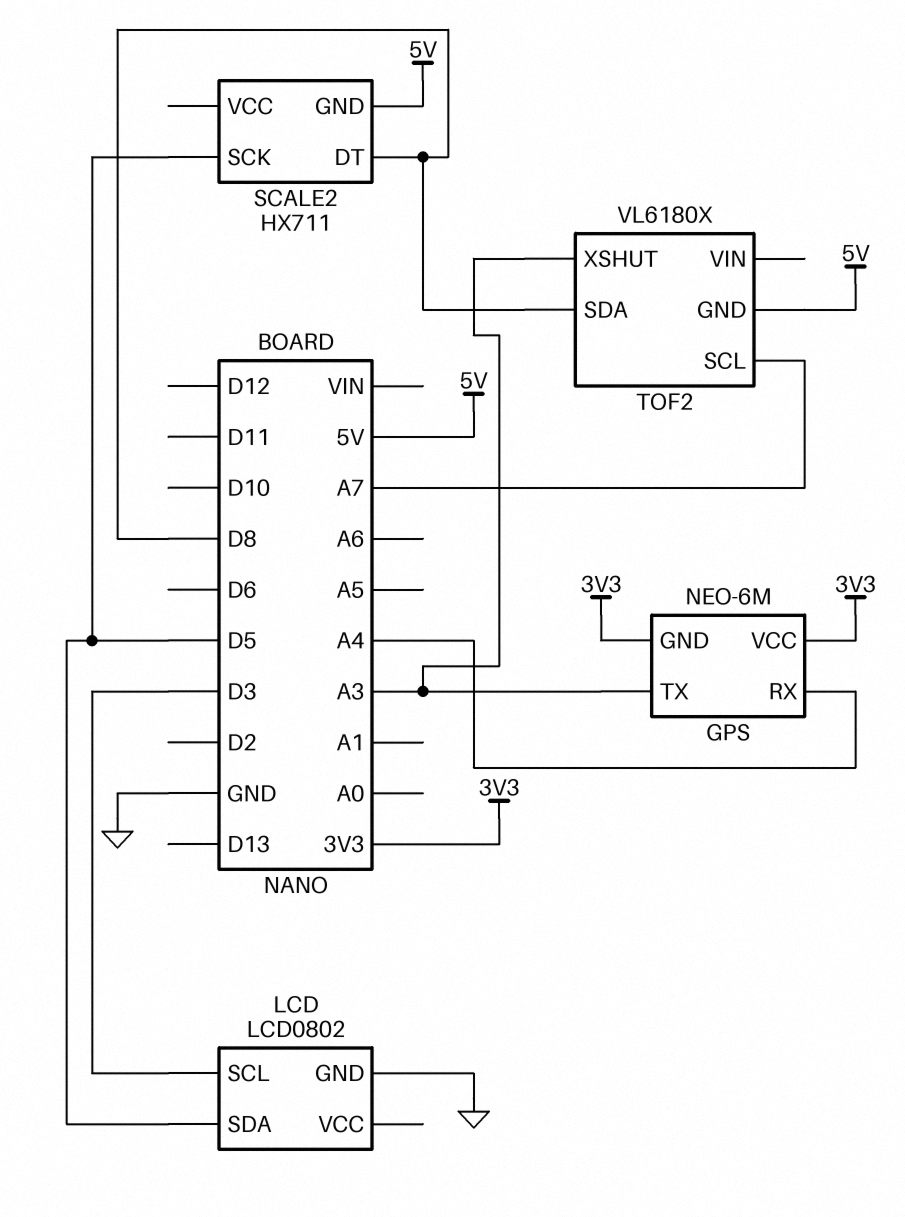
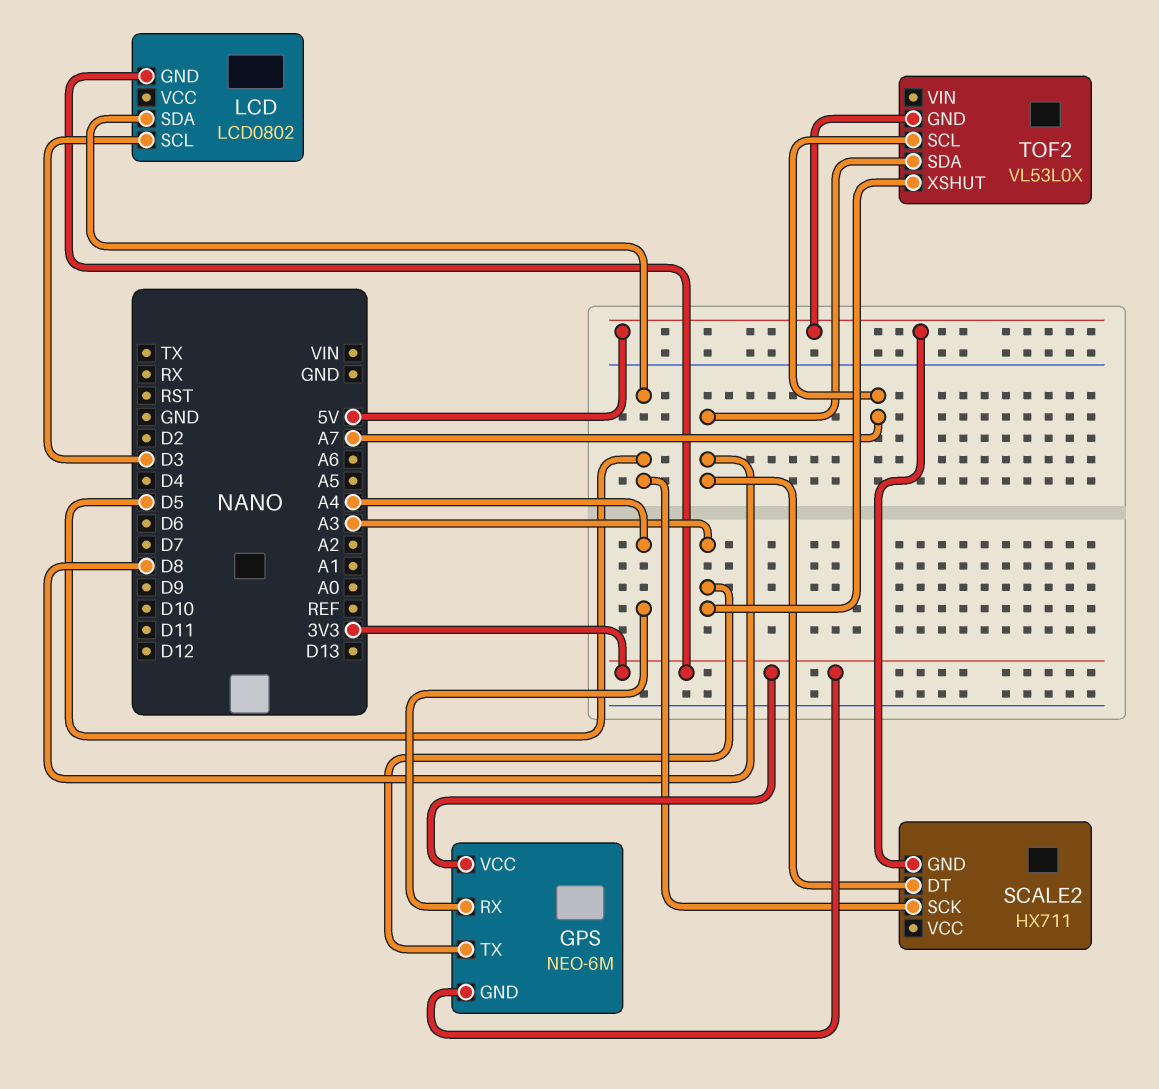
LCD pin GND: GND -> 3V3
TOF2: VL6180X -> VL53L0X

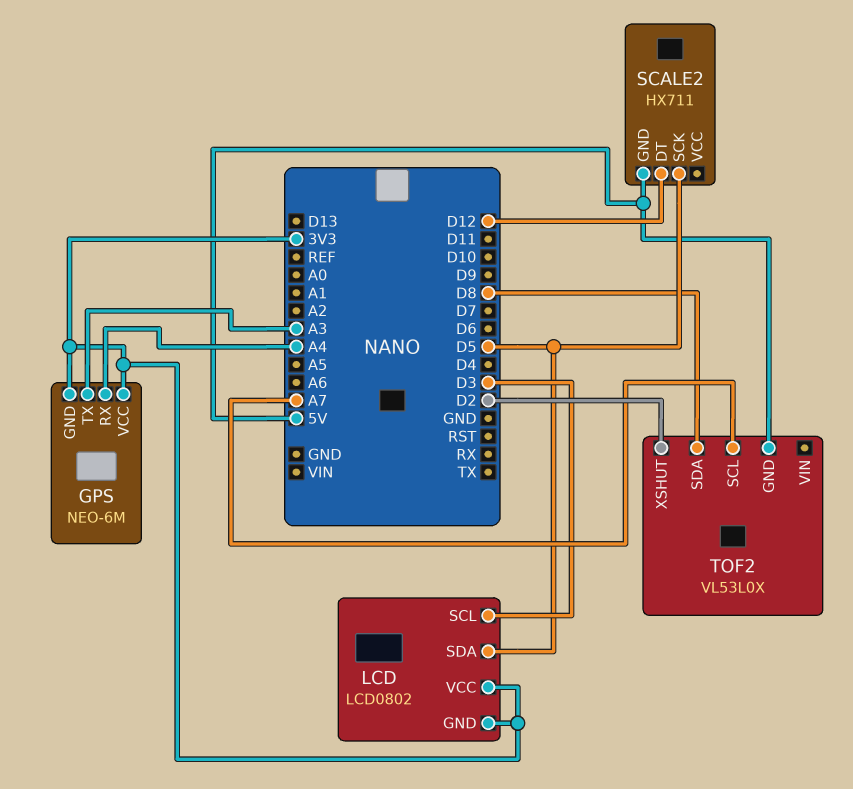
LCD pin VCC: none -> 3V3
SCALE2 pin DT: D8 -> D12
TOF2 pin XSHUT: A3 -> D2

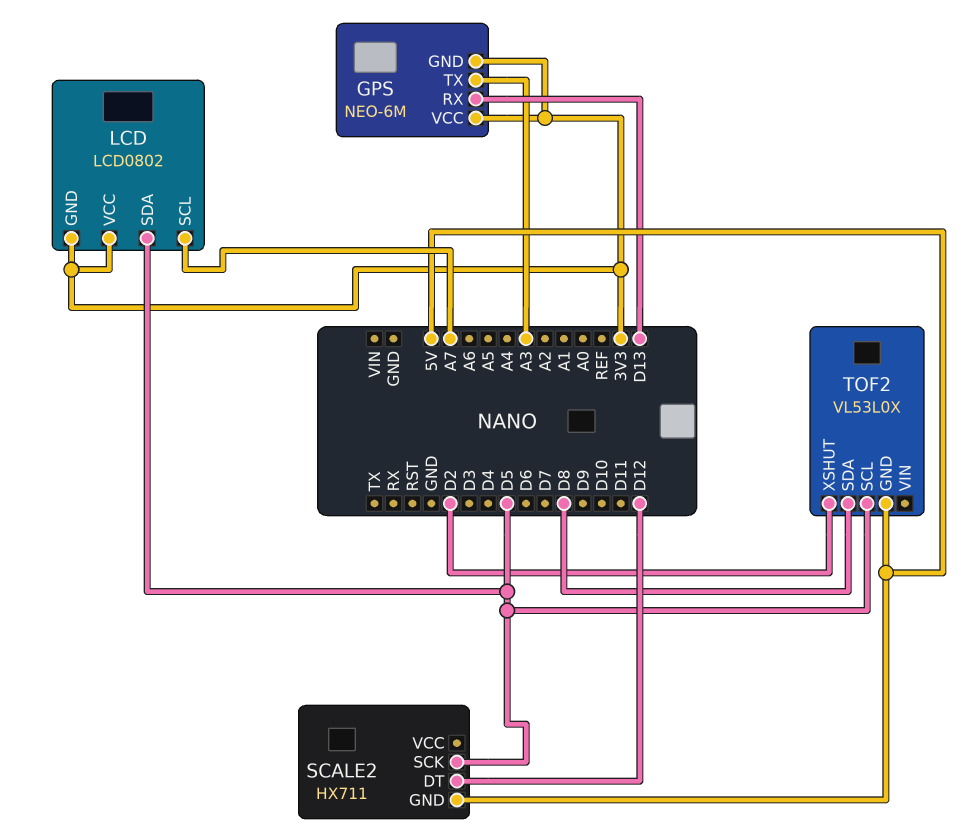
GPS pin RX: A4 -> D13
LCD pin SCL: D3 -> A7
TOF2 pin SCL: A7 -> D5

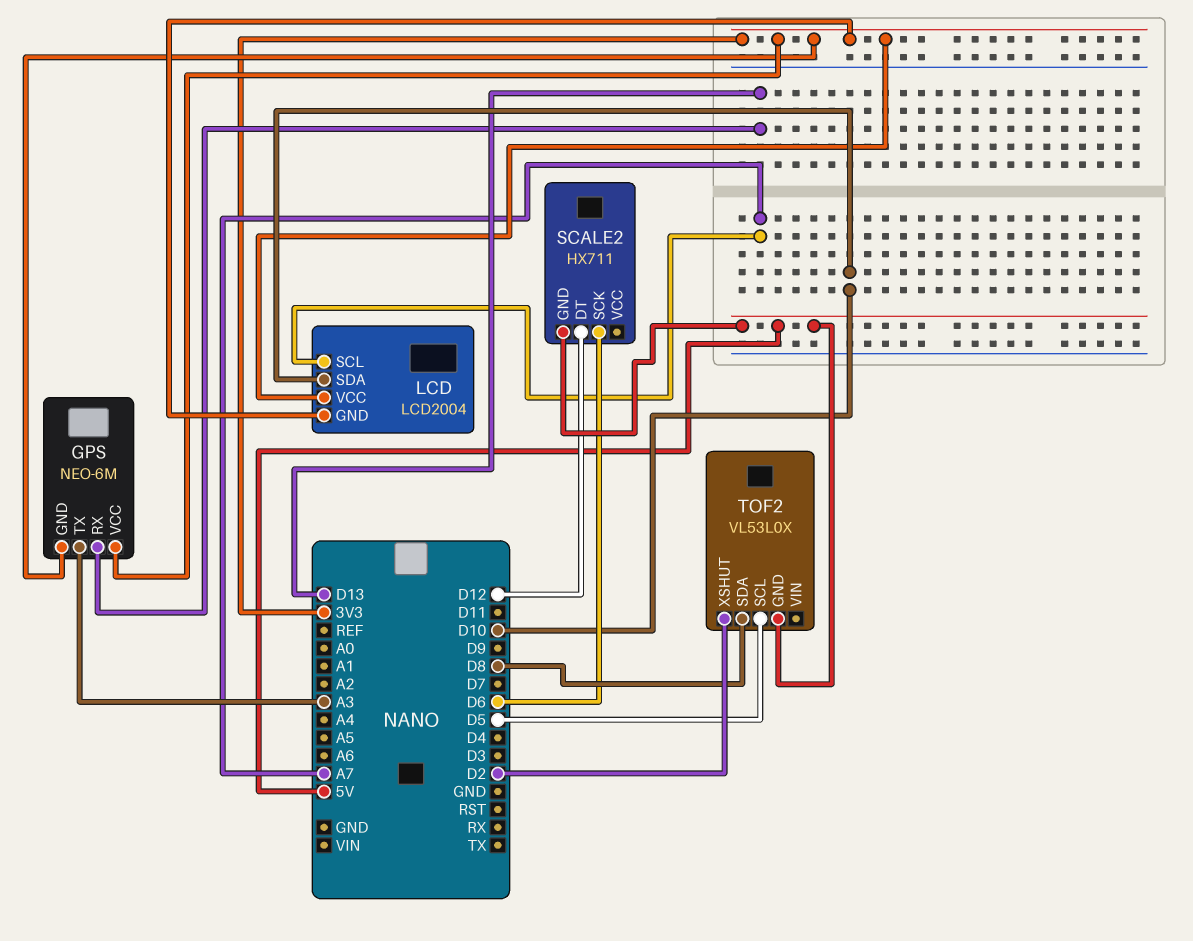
LCD: LCD0802 -> LCD2004
LCD pin SDA: D5 -> D10
SCALE2 pin SCK: D5 -> D6

